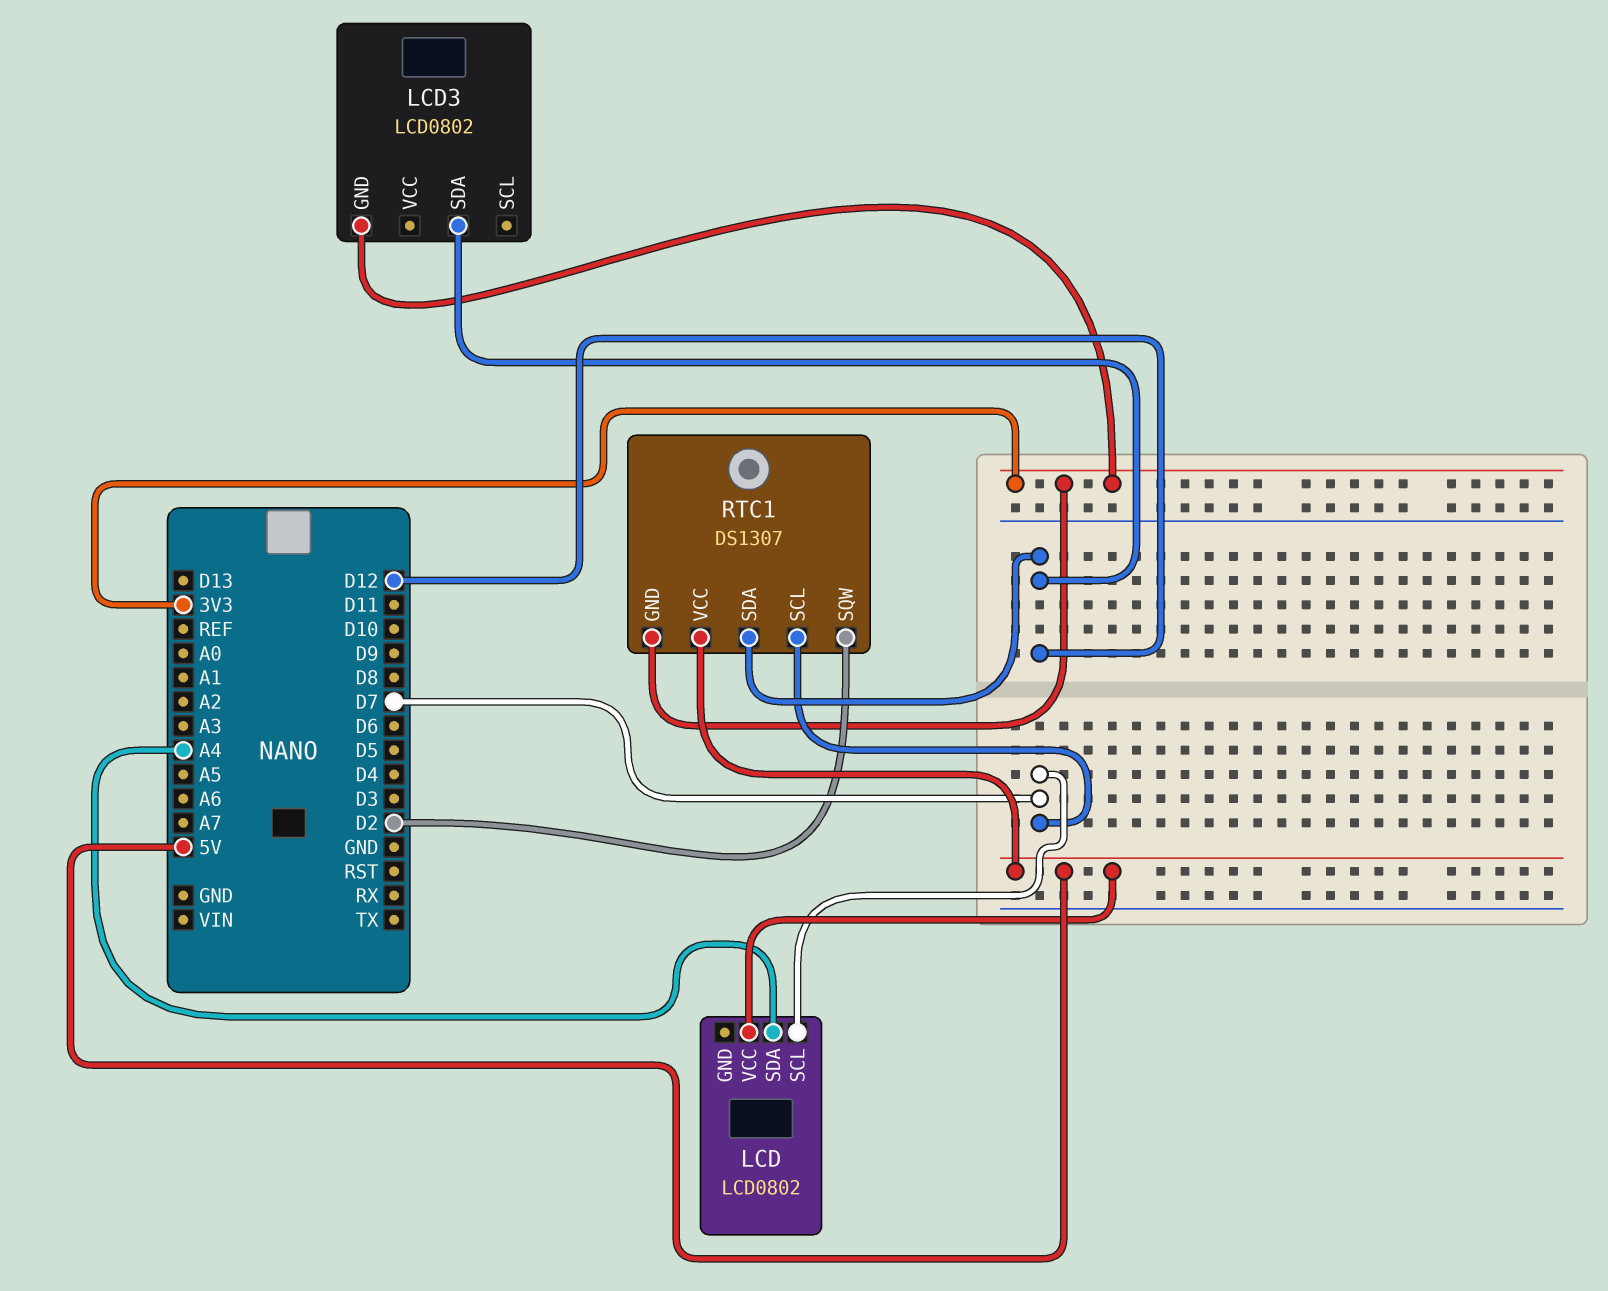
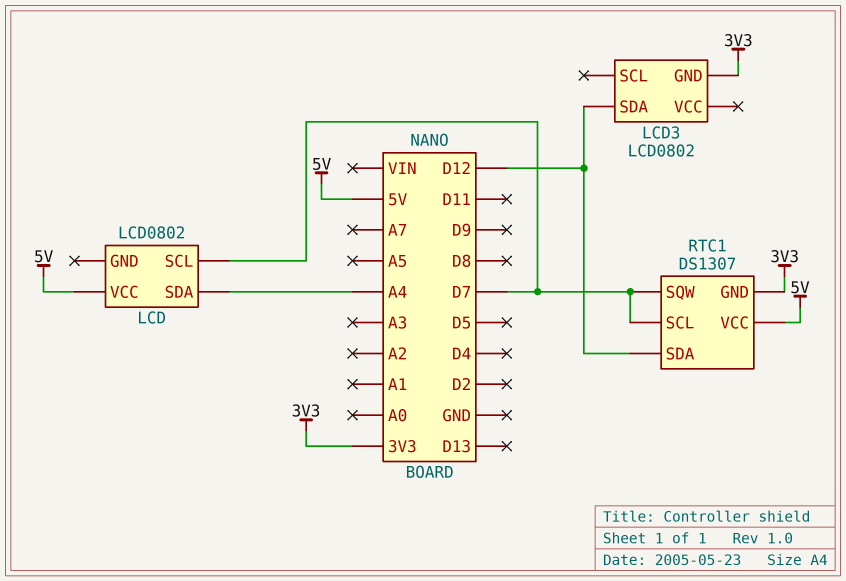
RTC1 pin SQW: D2 -> D7

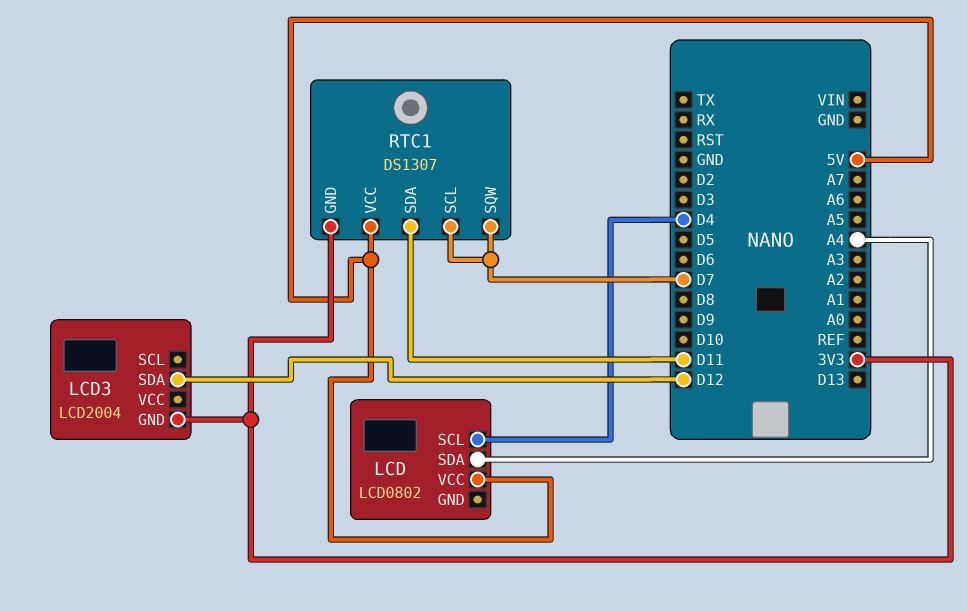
LCD pin SCL: D7 -> D4
LCD3: LCD0802 -> LCD2004
RTC1 pin SDA: D12 -> D11

